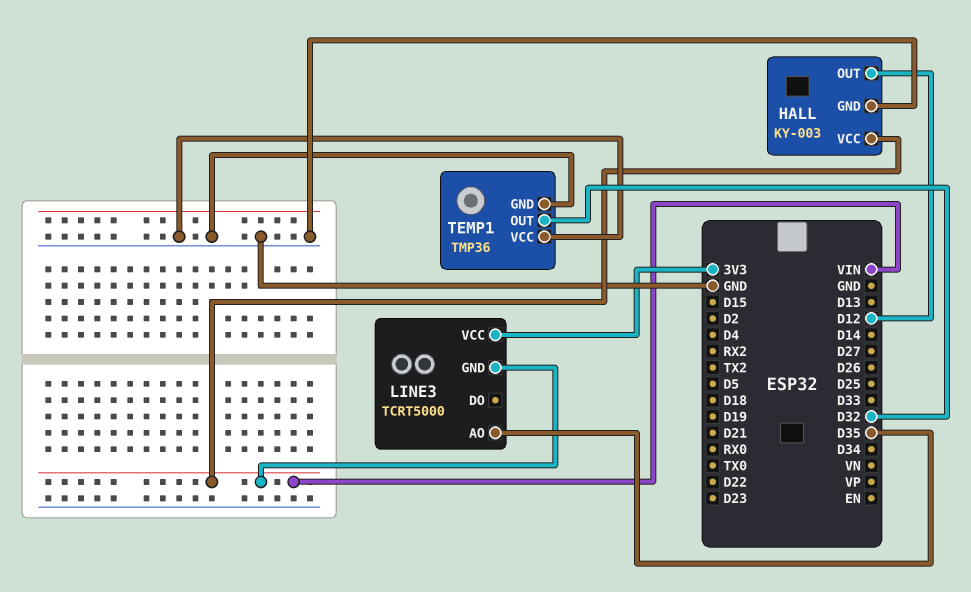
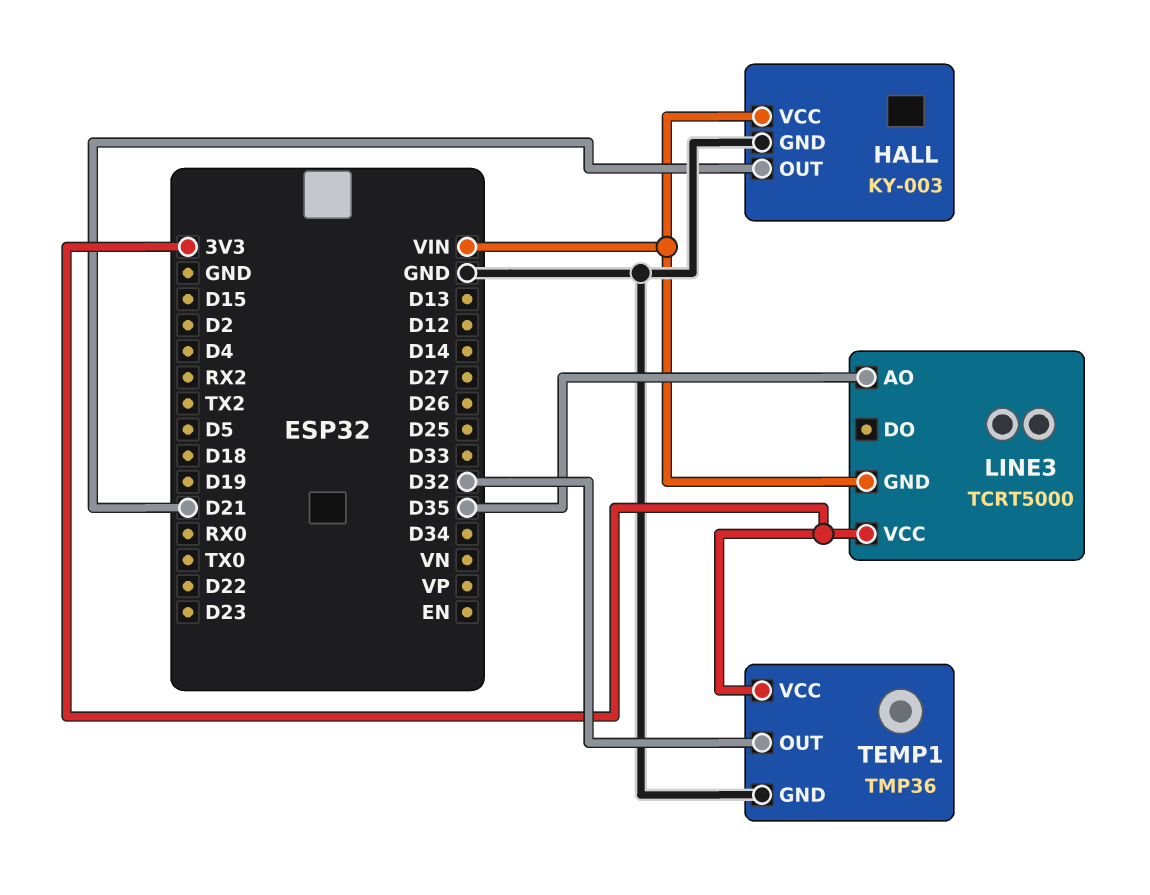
HALL pin OUT: D12 -> D21
TEMP1 pin VCC: GND -> 3V3

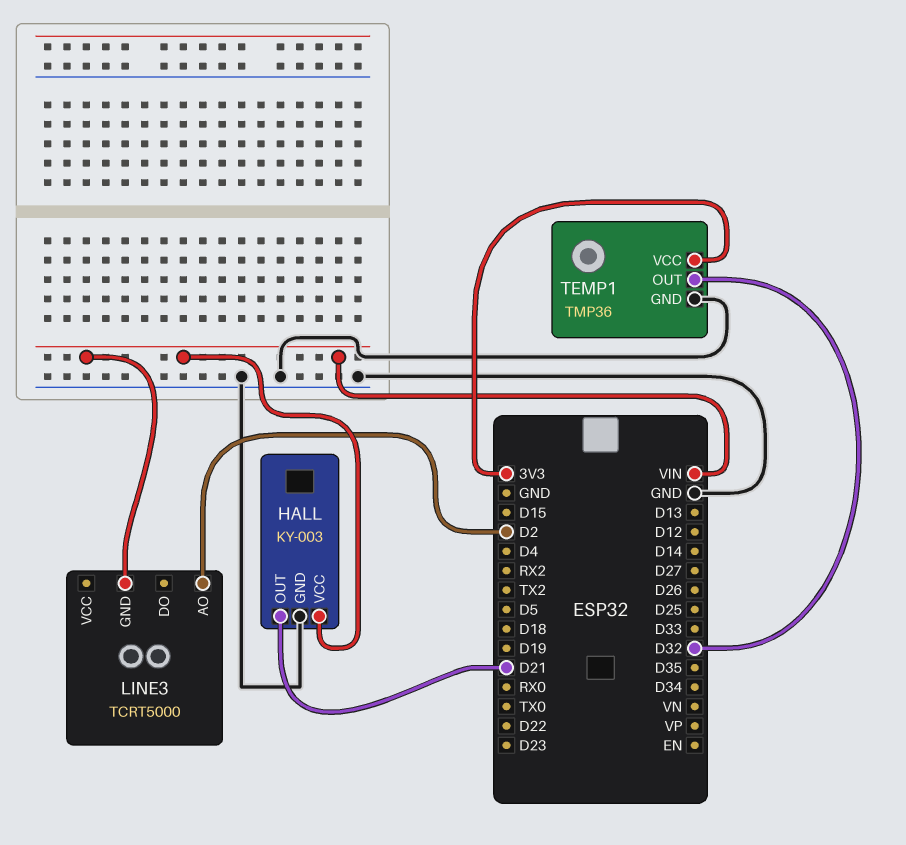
LINE3 pin AO: D35 -> D2
LINE3 pin VCC: 3V3 -> none

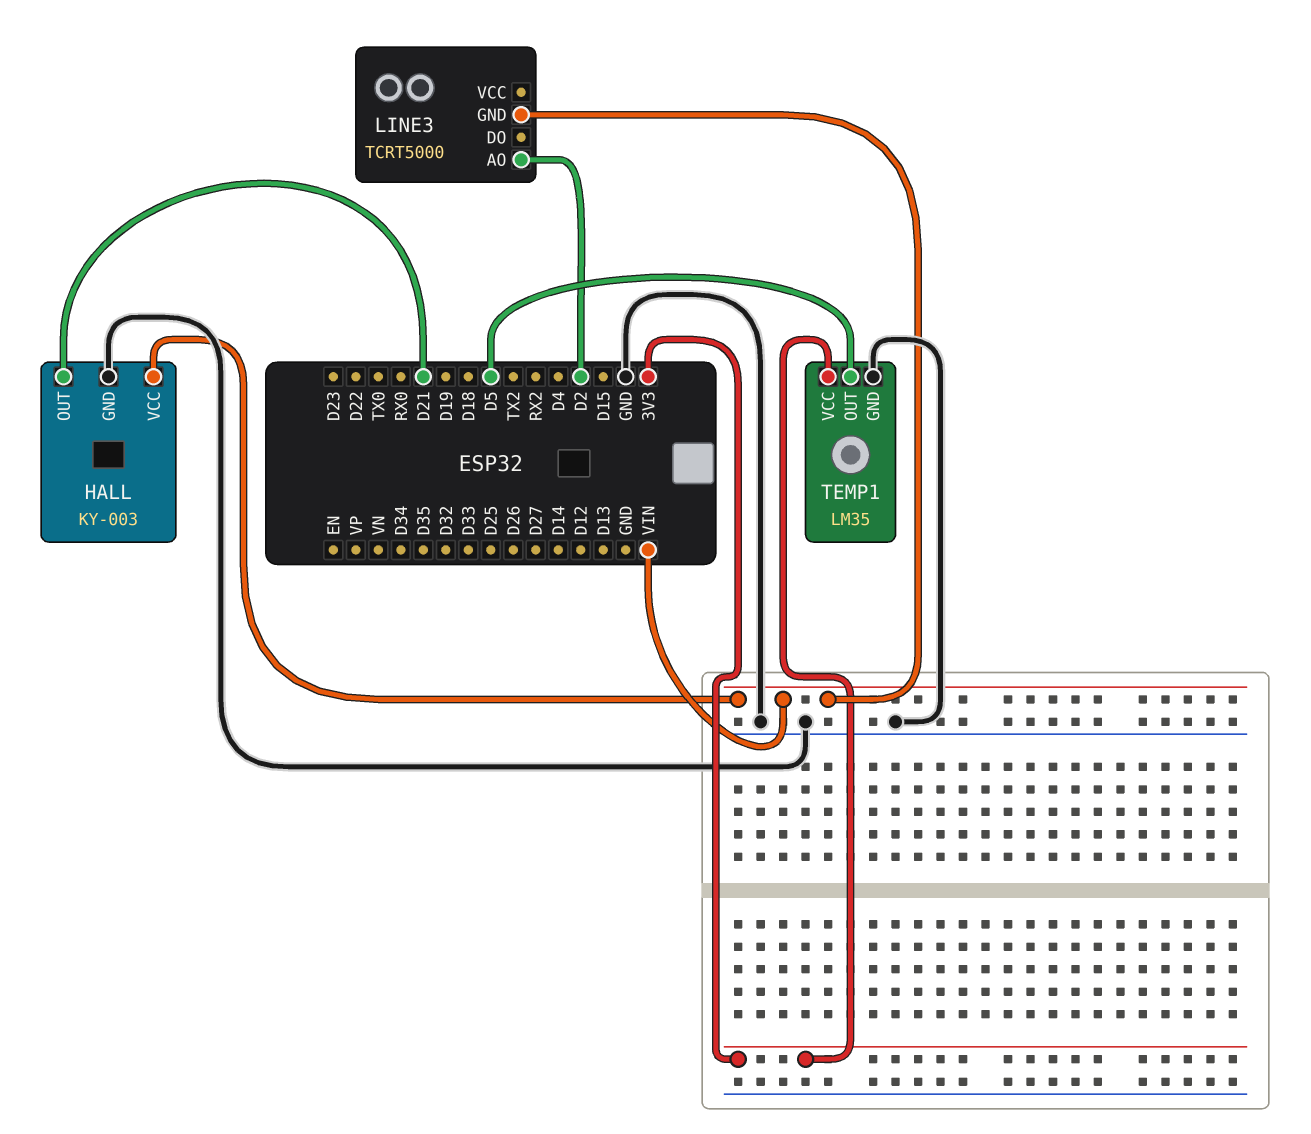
TEMP1: TMP36 -> LM35
TEMP1 pin OUT: D32 -> D5

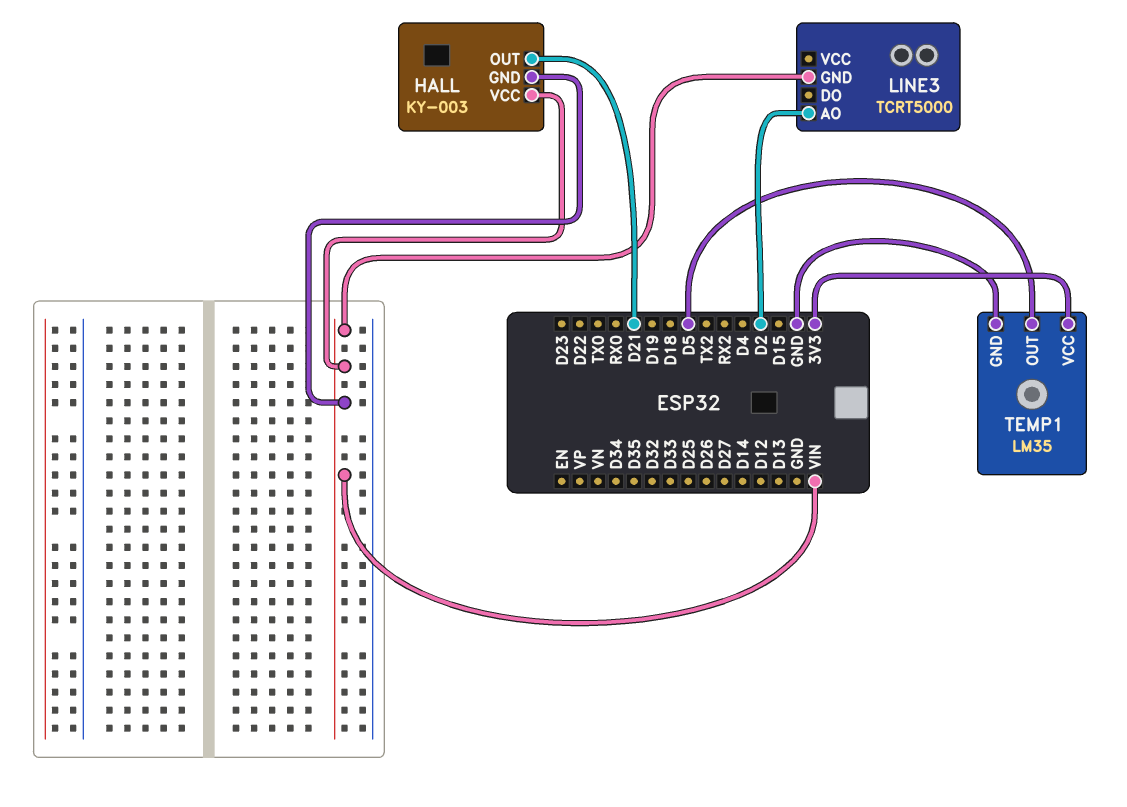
HALL pin GND: GND -> VIN

